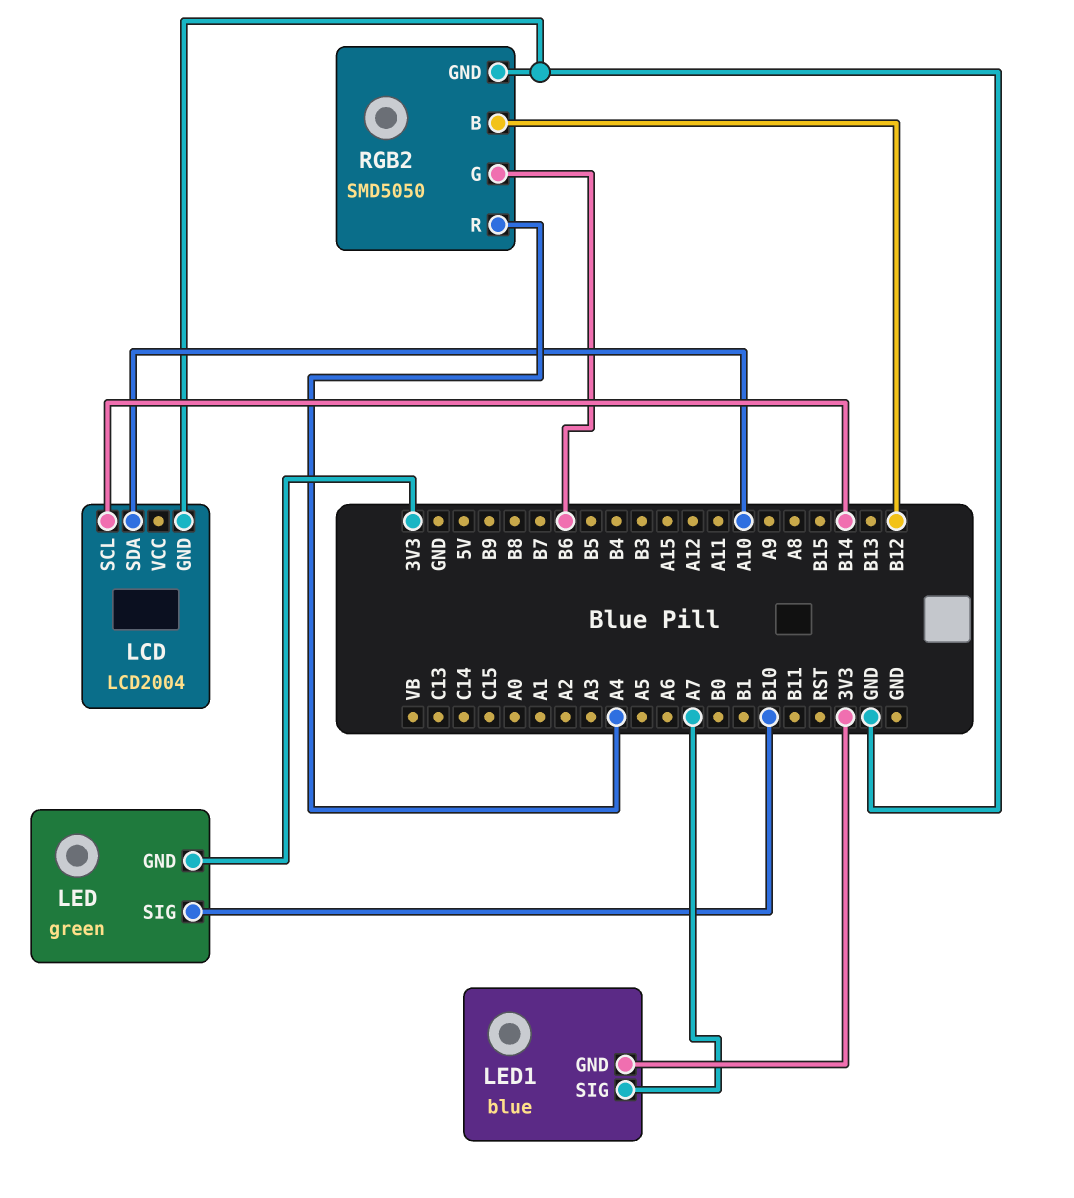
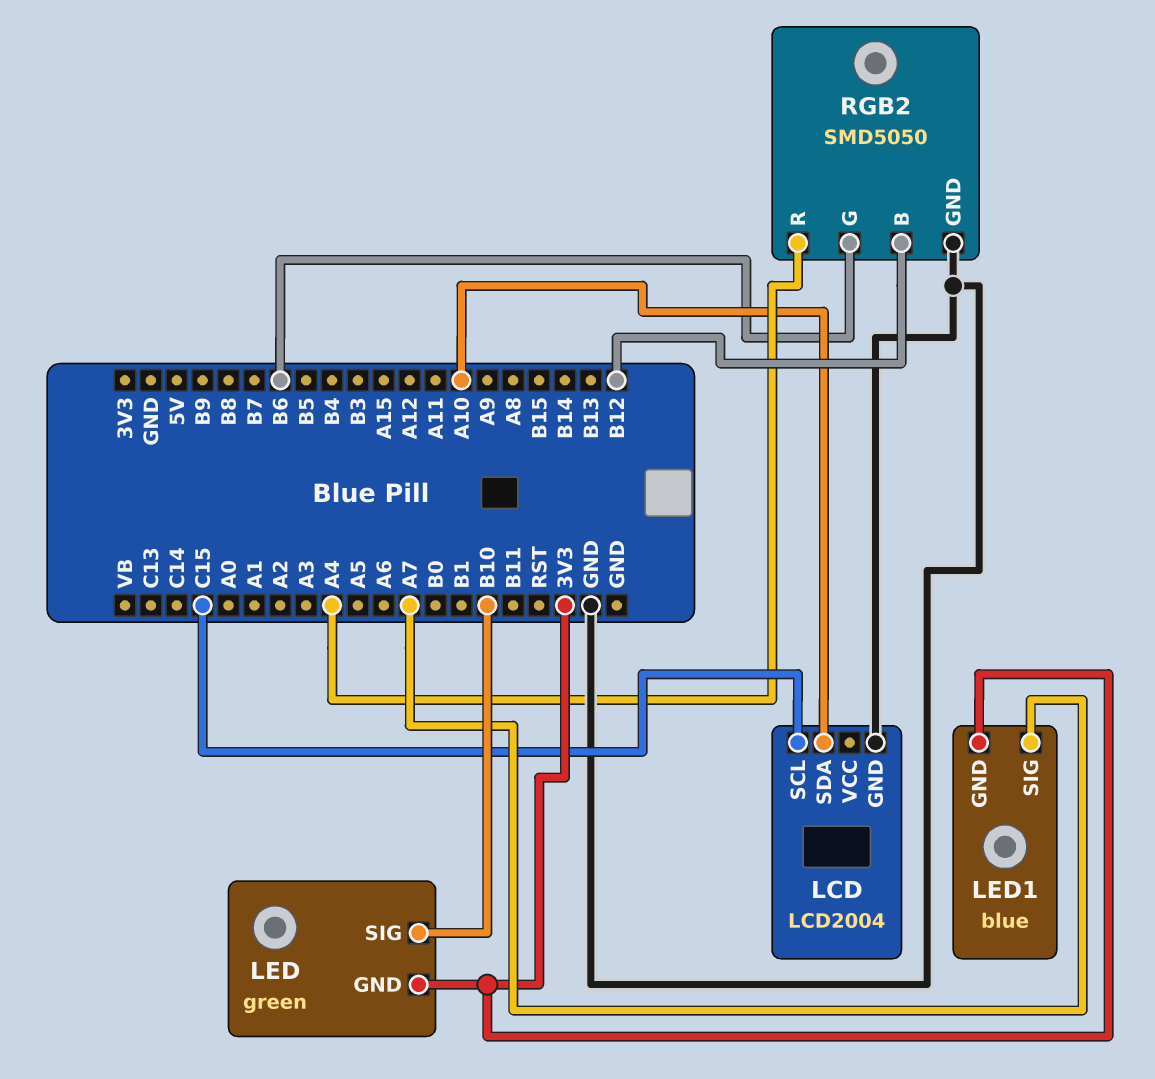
LCD pin SCL: B14 -> C15

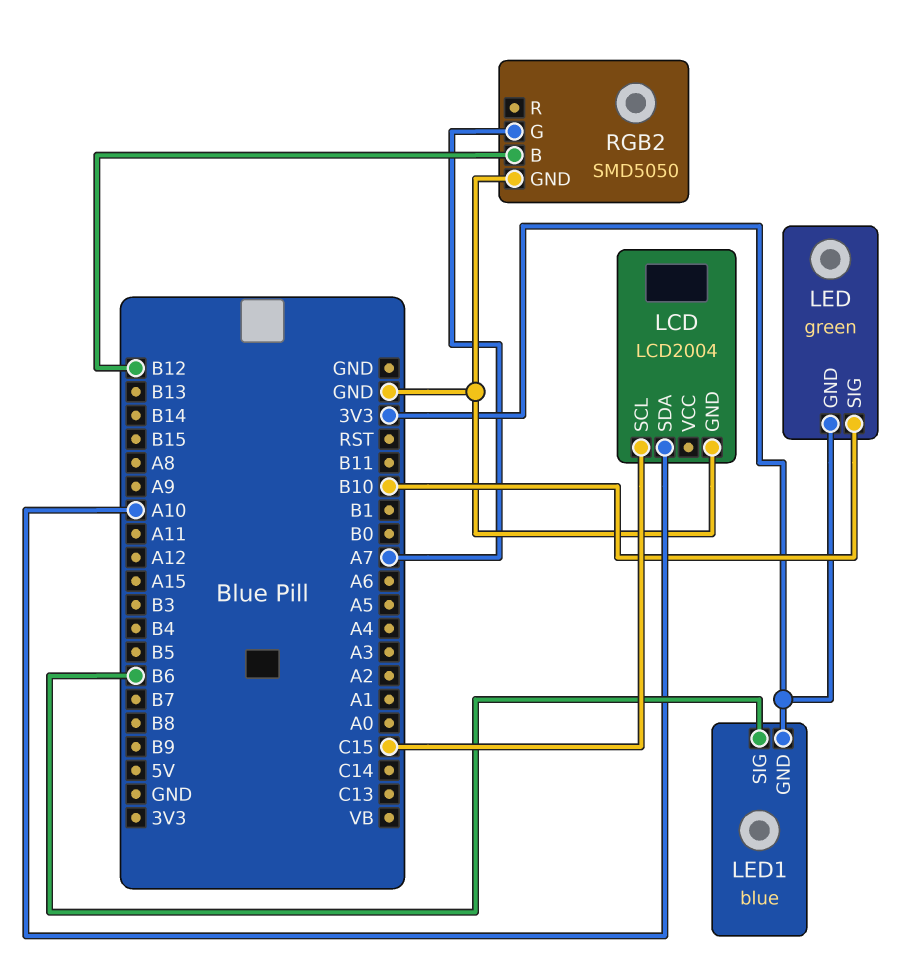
LED1 pin SIG: A7 -> B6
RGB2 pin G: B6 -> A7
RGB2 pin R: A4 -> none

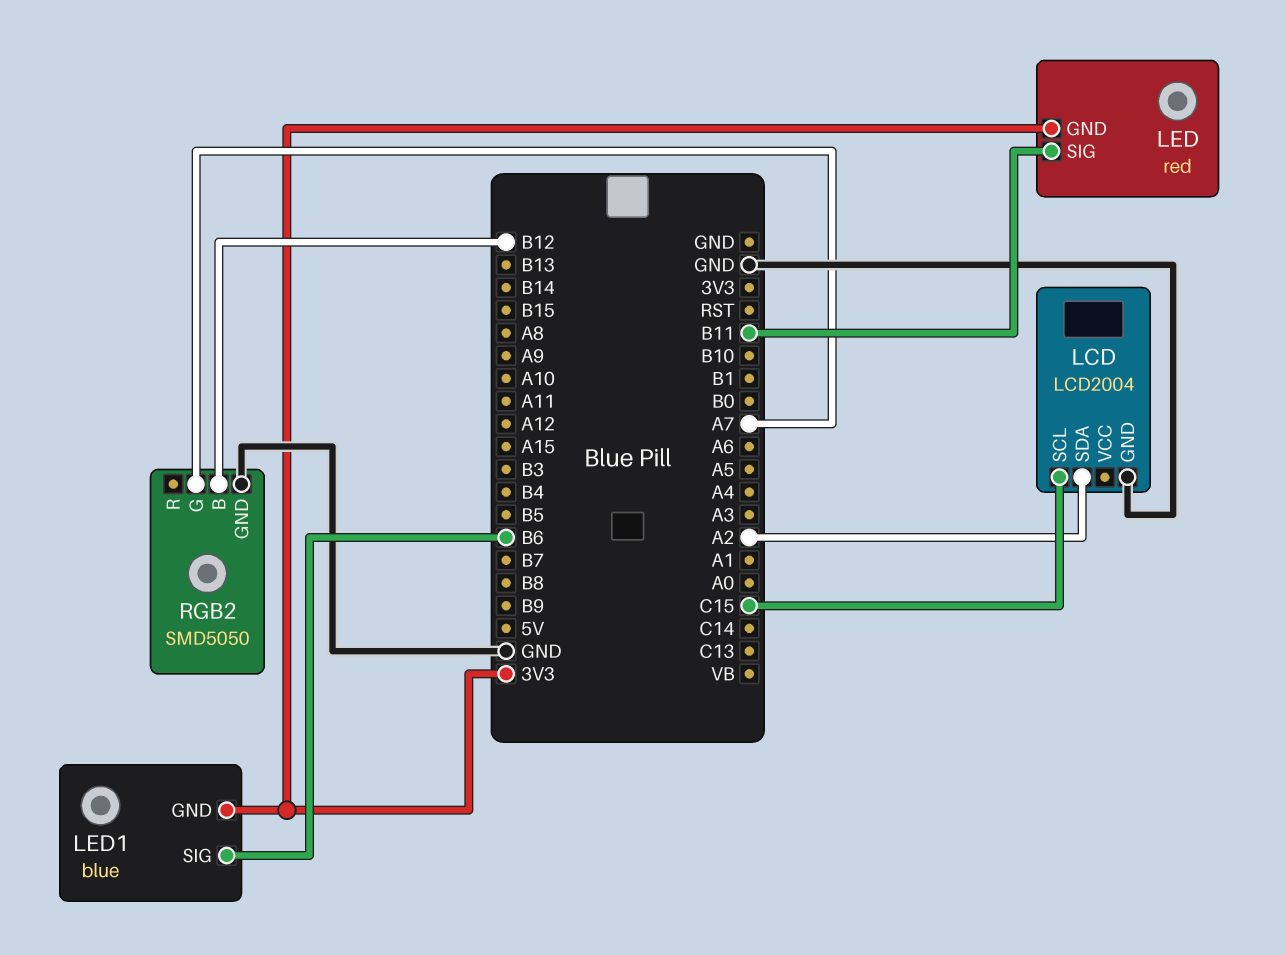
LCD pin SDA: A10 -> A2
LED: green -> red
LED pin SIG: B10 -> B11

